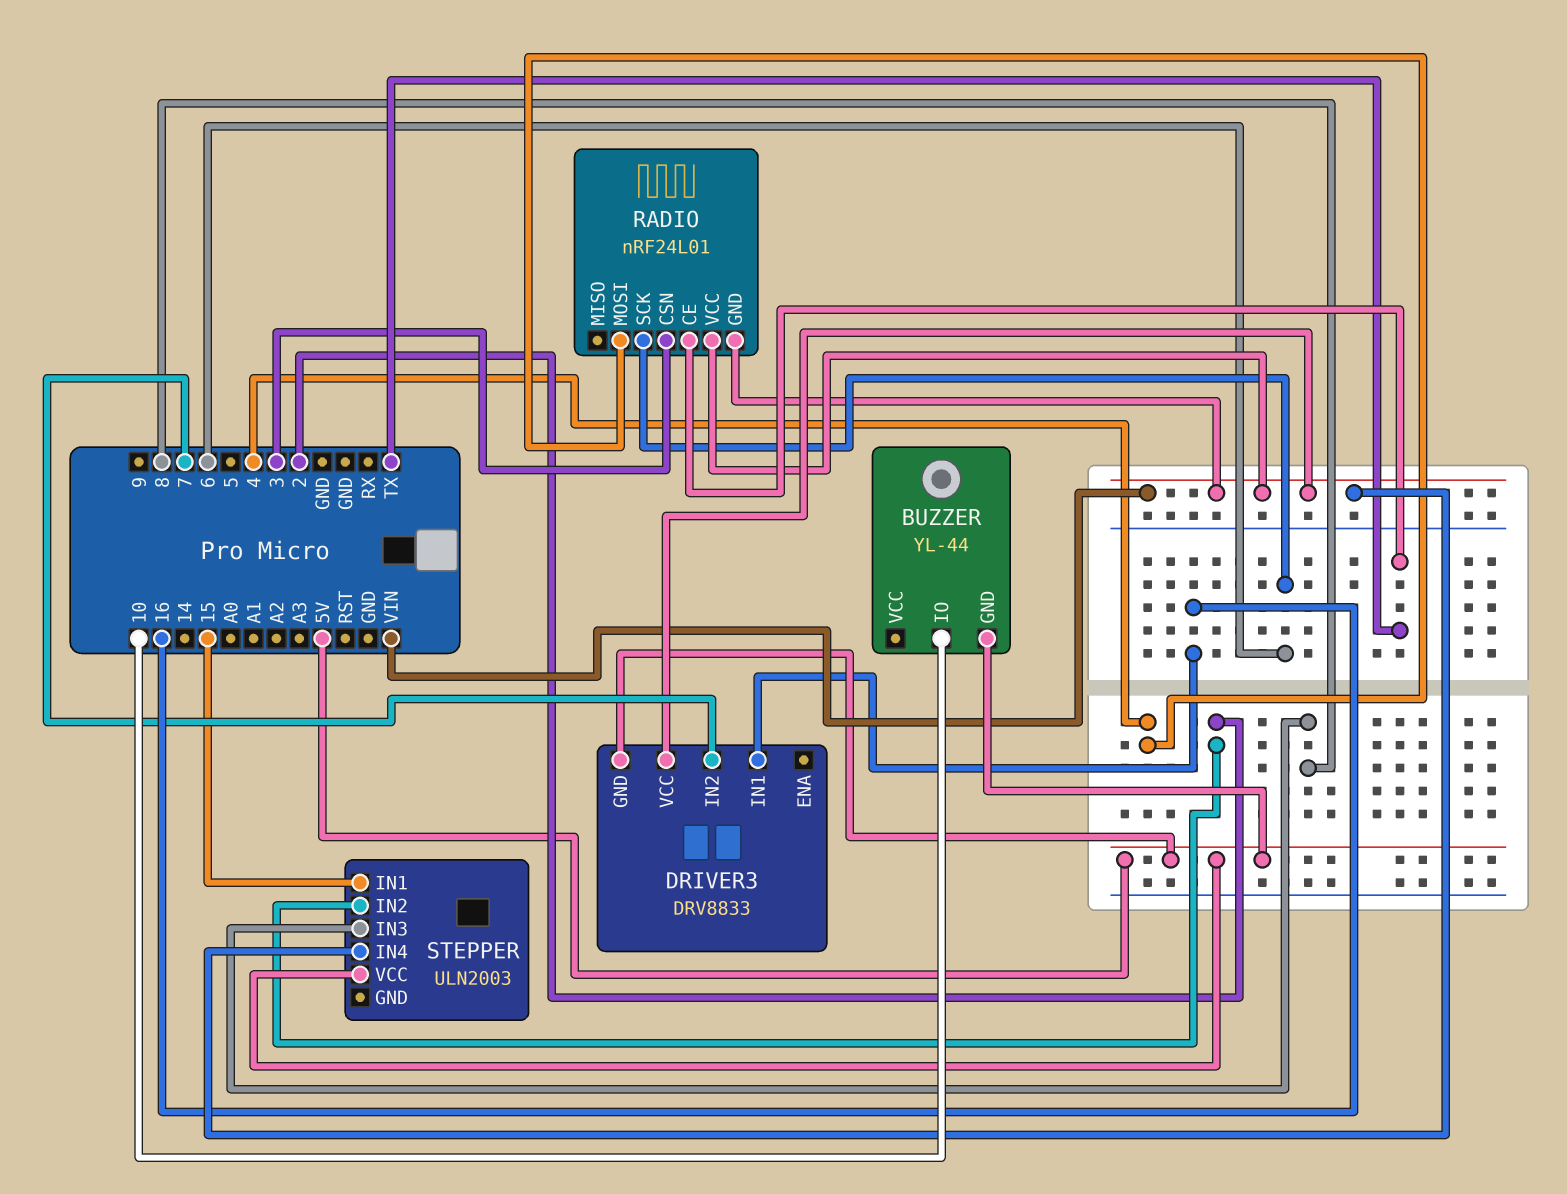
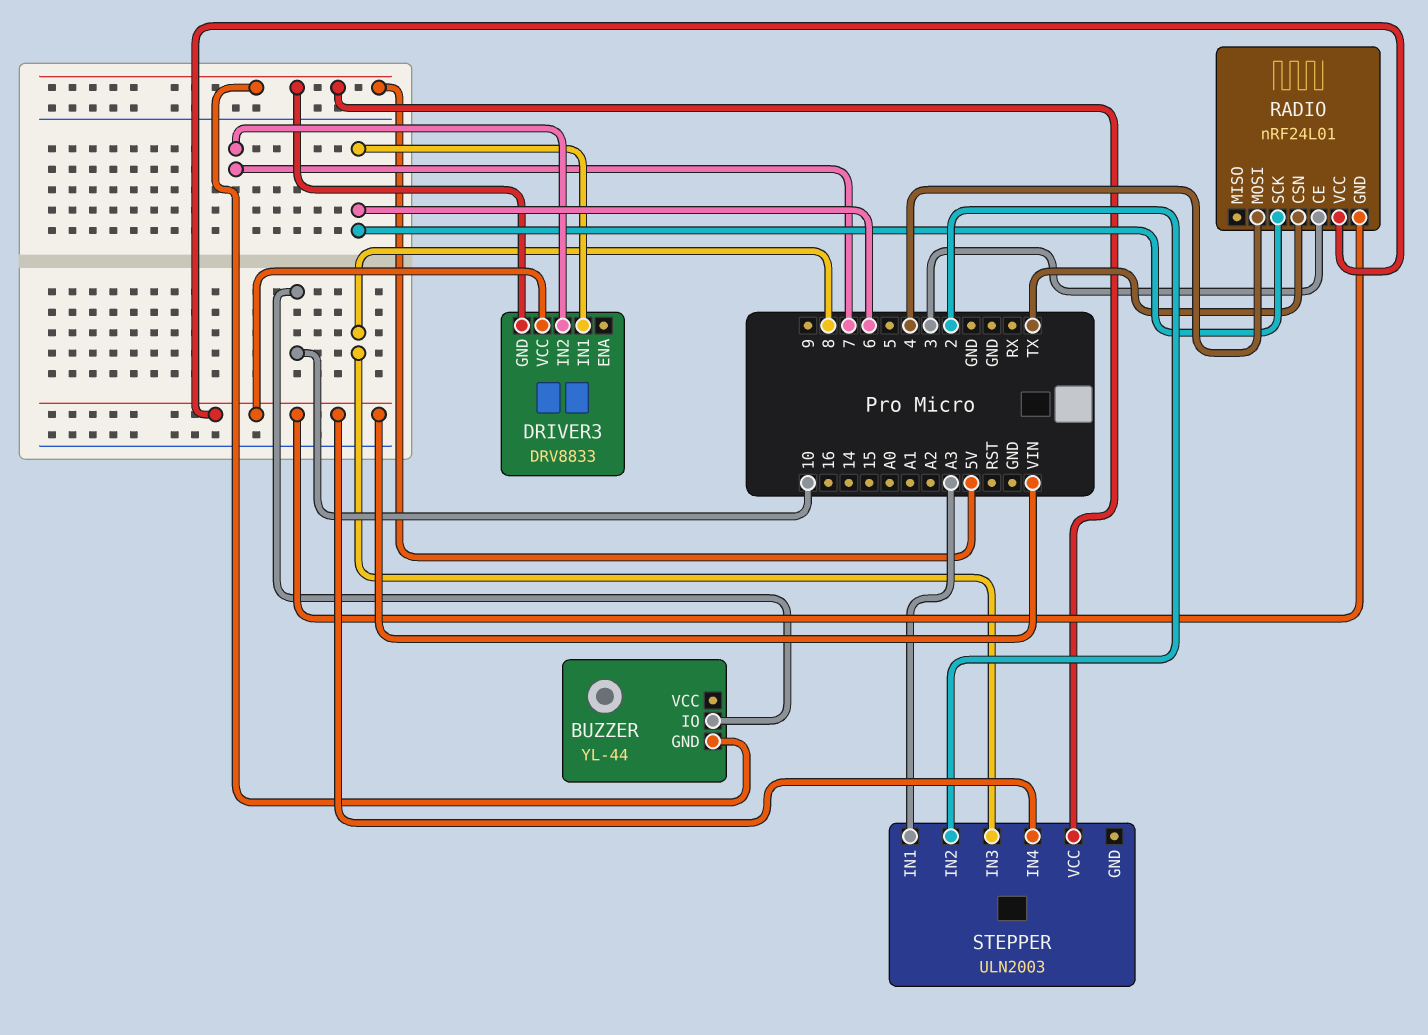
DRIVER3 pin IN1: 16 -> 6
RADIO pin CE: TX -> 3
RADIO pin CSN: 3 -> TX
STEPPER pin IN1: 15 -> A3

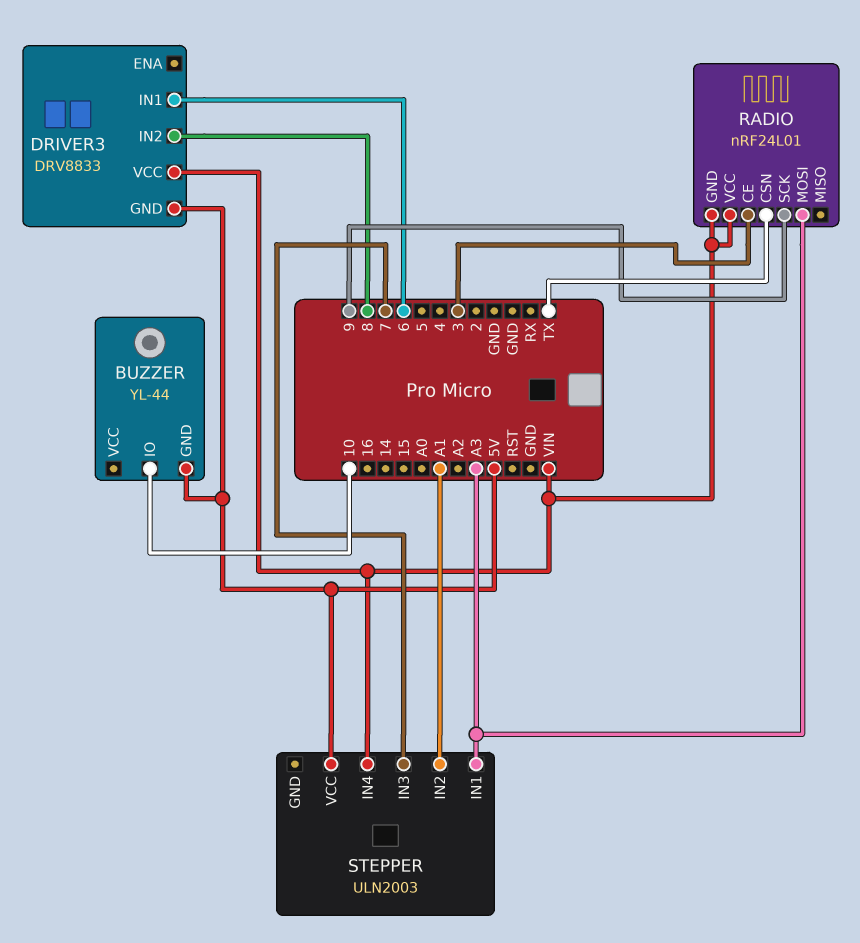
DRIVER3 pin IN2: 7 -> 8
RADIO pin MOSI: 4 -> A3
RADIO pin SCK: 6 -> 9
STEPPER pin IN2: 2 -> A1
STEPPER pin IN3: 8 -> 7

